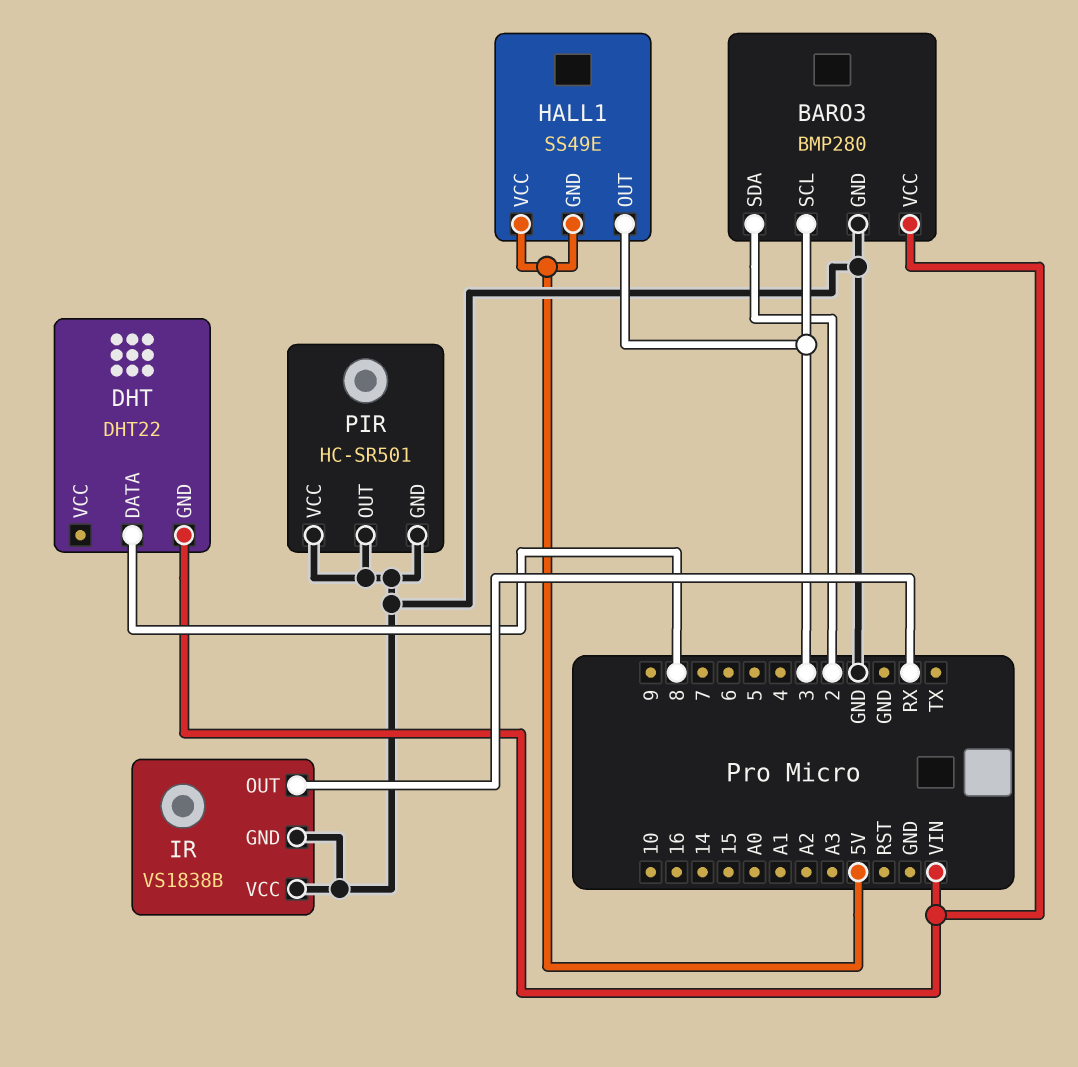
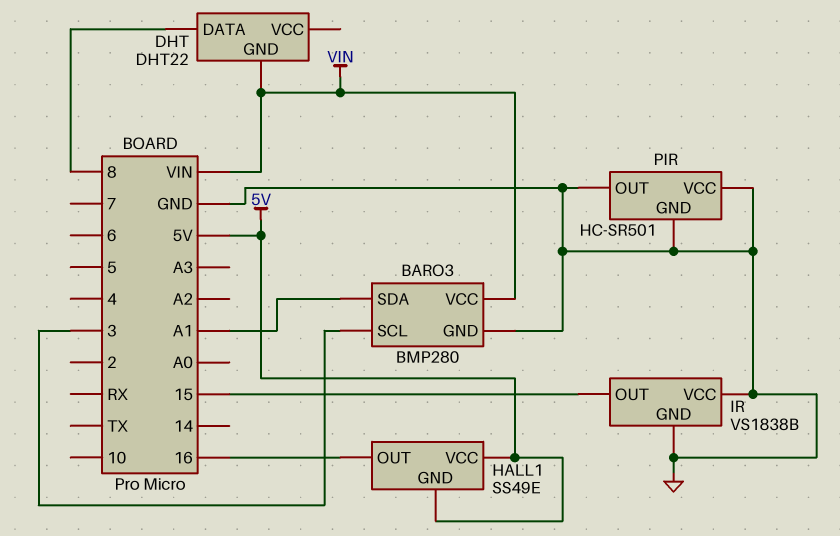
BARO3 pin SDA: 2 -> A1
HALL1 pin OUT: 3 -> 16
IR pin OUT: RX -> 15

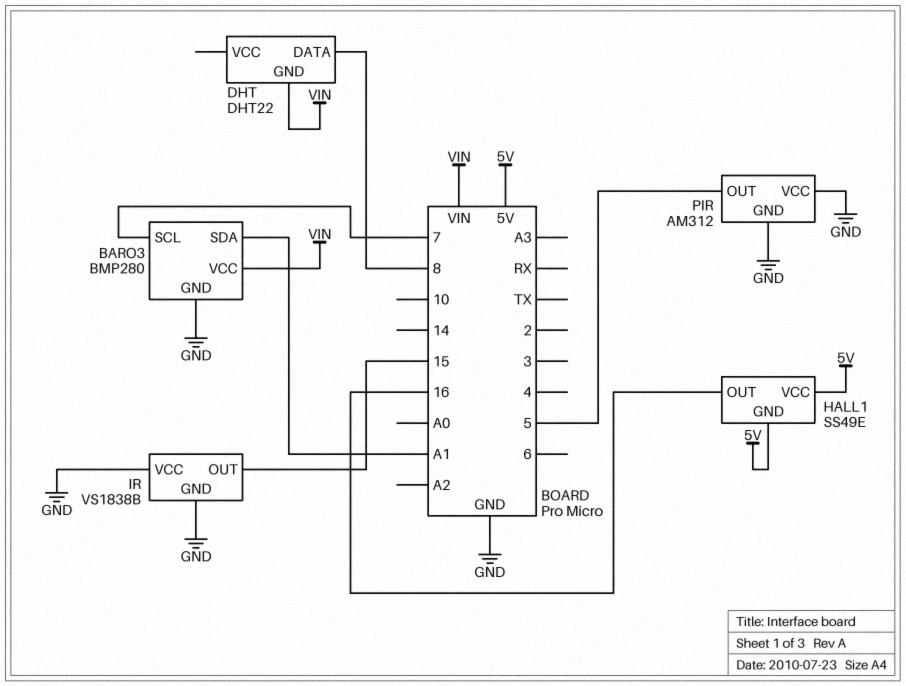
BARO3 pin SCL: 3 -> 7
PIR: HC-SR501 -> AM312
PIR pin OUT: GND -> 5

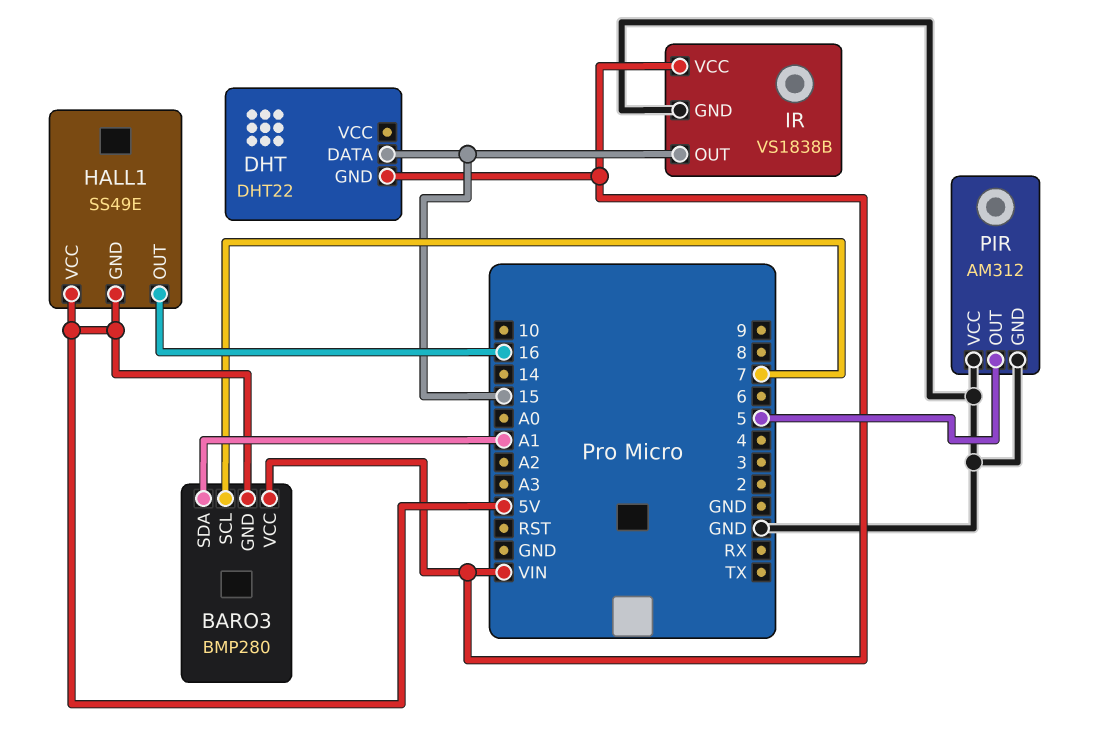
BARO3 pin GND: GND -> 5V
DHT pin DATA: 8 -> 15
IR pin VCC: GND -> VIN

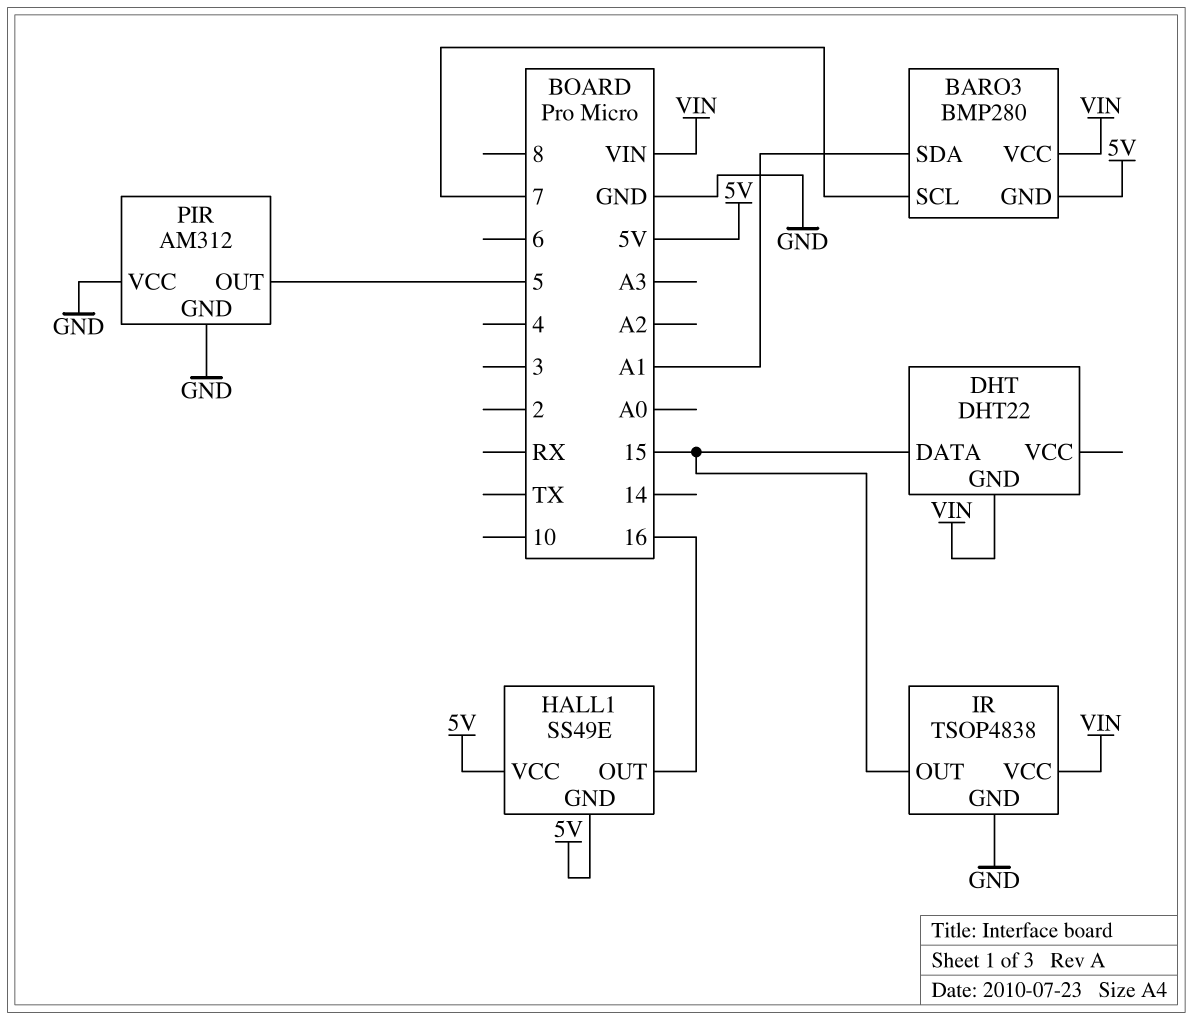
IR: VS1838B -> TSOP4838

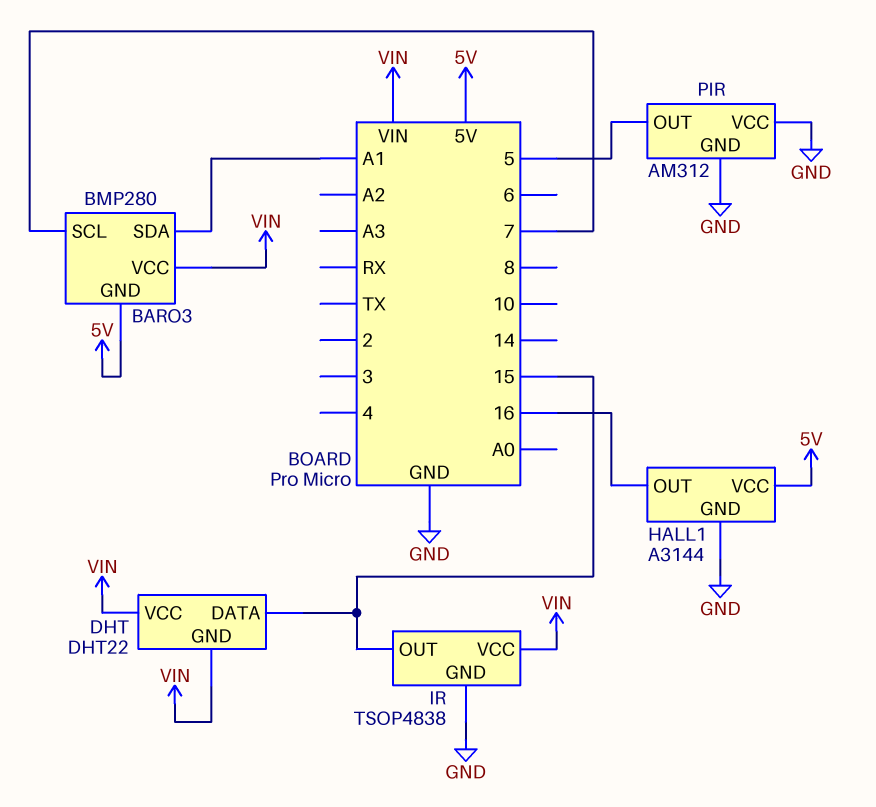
DHT pin VCC: none -> VIN
HALL1: SS49E -> A3144
HALL1 pin GND: 5V -> GND

